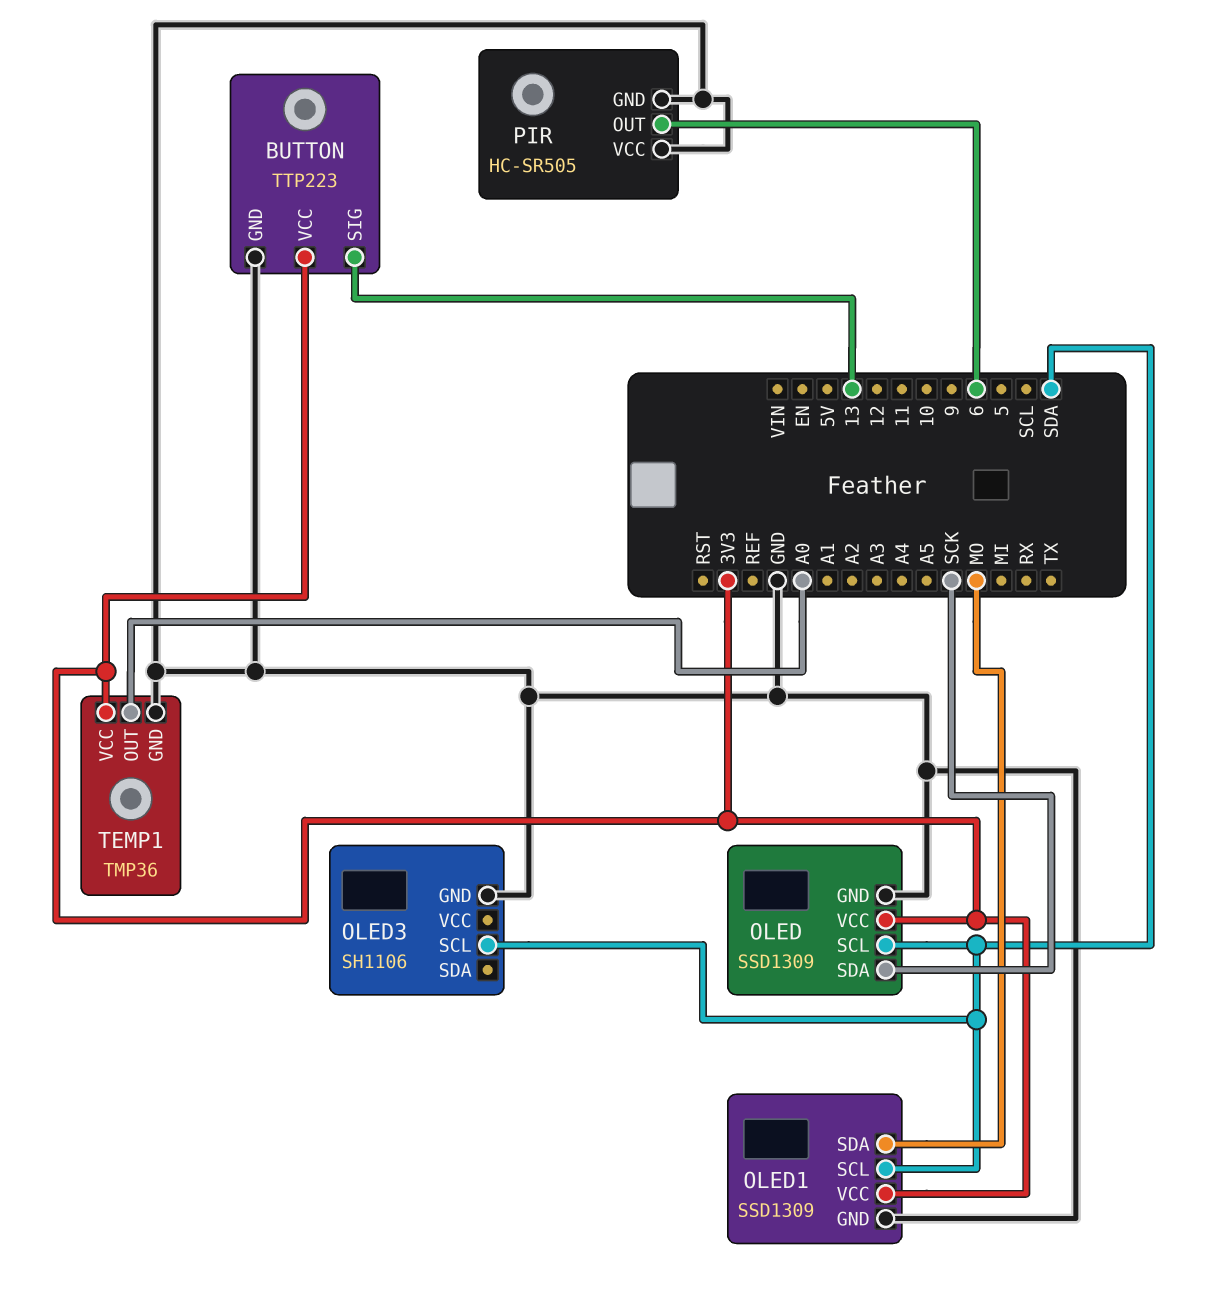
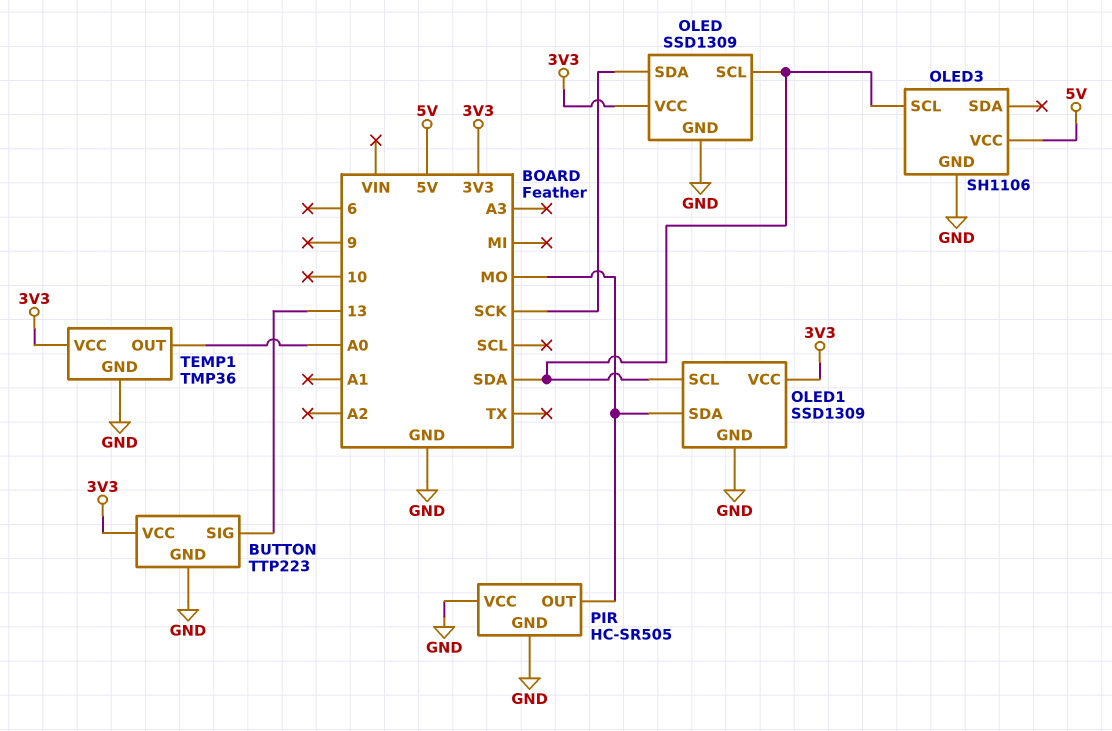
OLED3 pin VCC: none -> 5V
PIR pin OUT: 6 -> MO

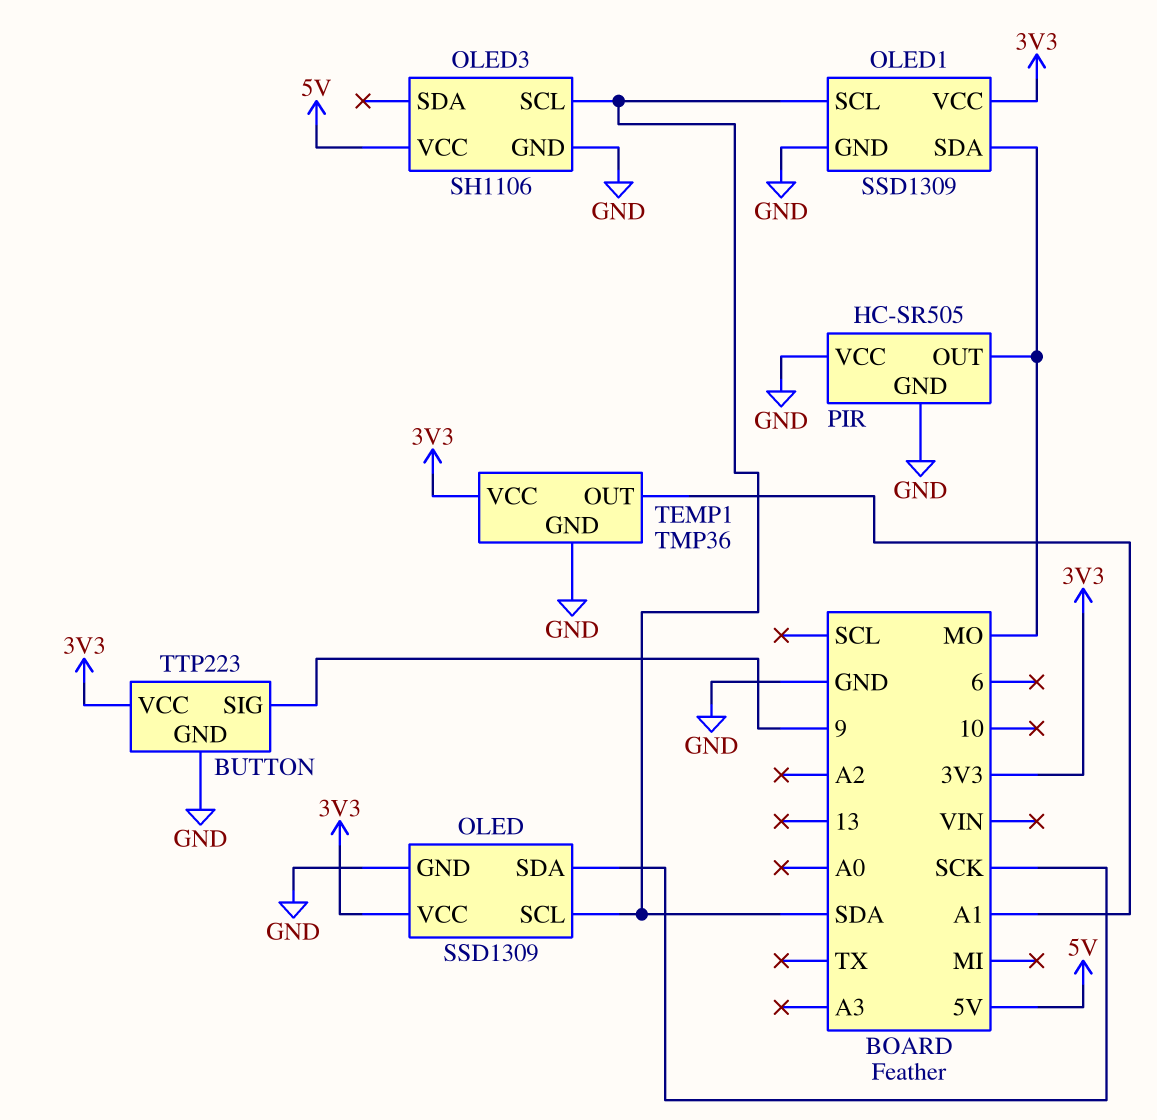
BUTTON pin SIG: 13 -> 9
TEMP1 pin OUT: A0 -> A1

